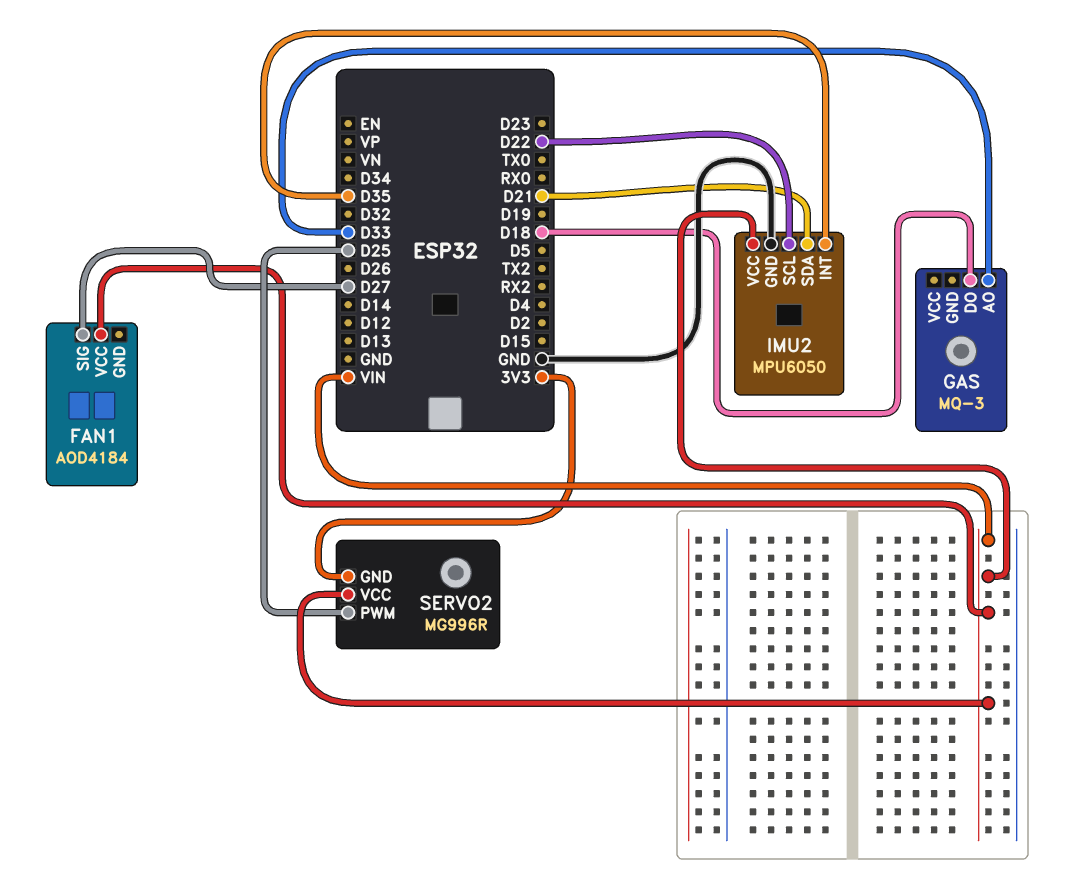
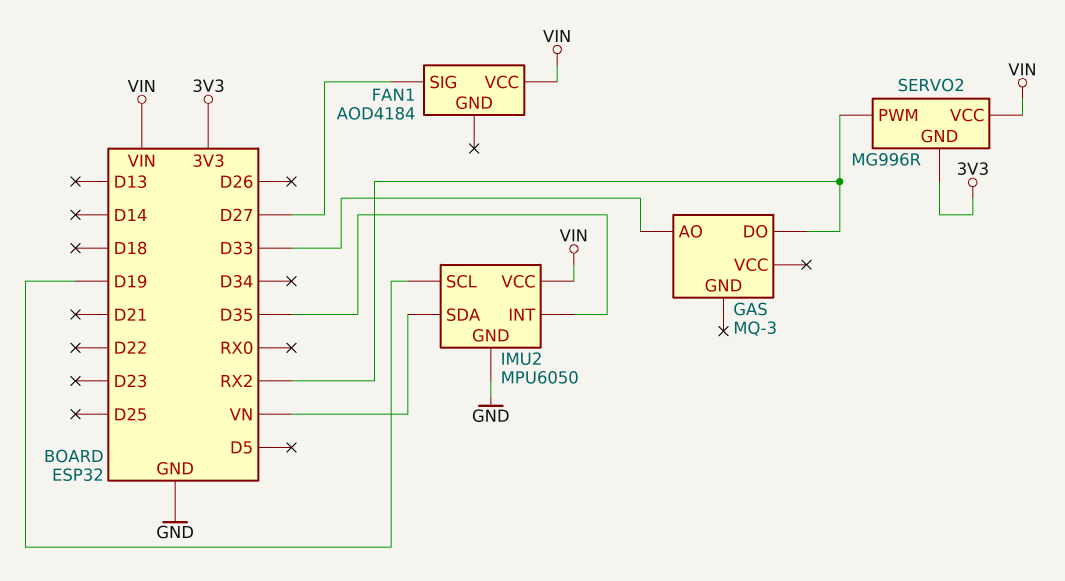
GAS pin DO: D18 -> RX2
IMU2 pin SCL: D22 -> D19
IMU2 pin SDA: D21 -> VN
SERVO2 pin PWM: D25 -> RX2

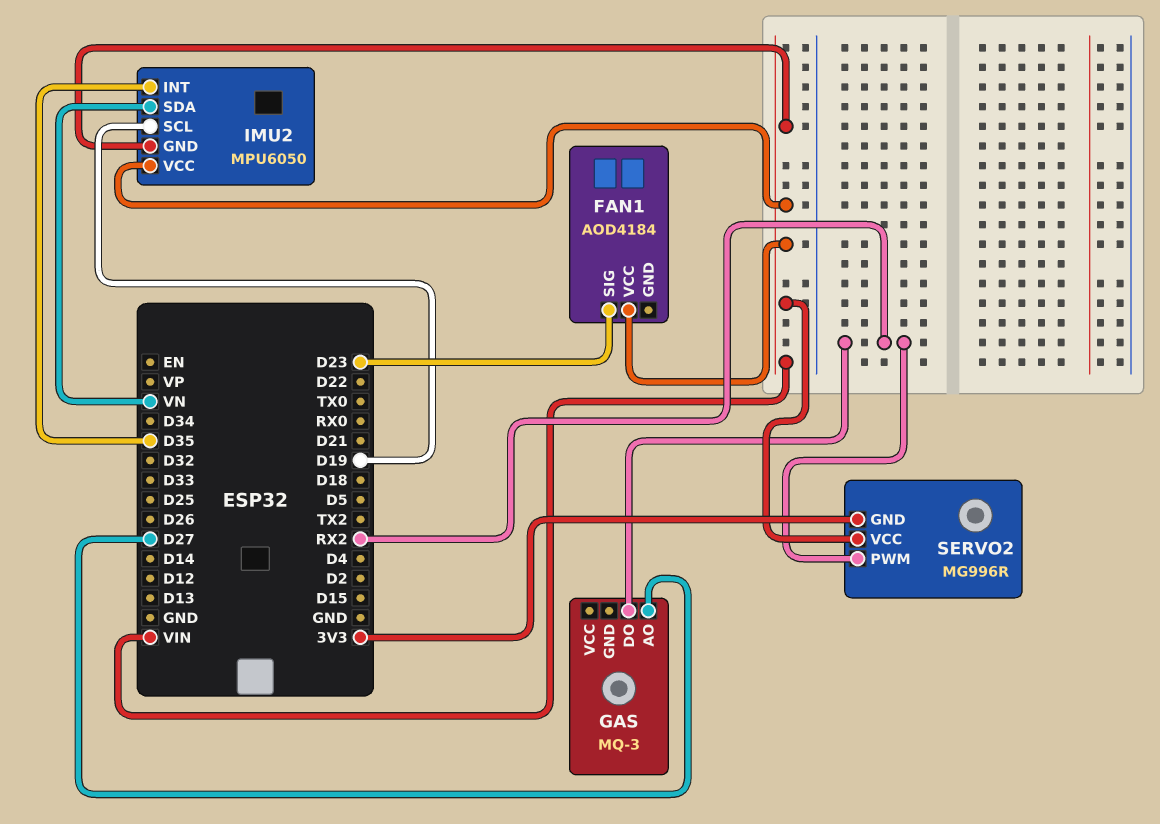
FAN1 pin SIG: D27 -> D23
GAS pin AO: D33 -> D27
IMU2 pin GND: GND -> VIN

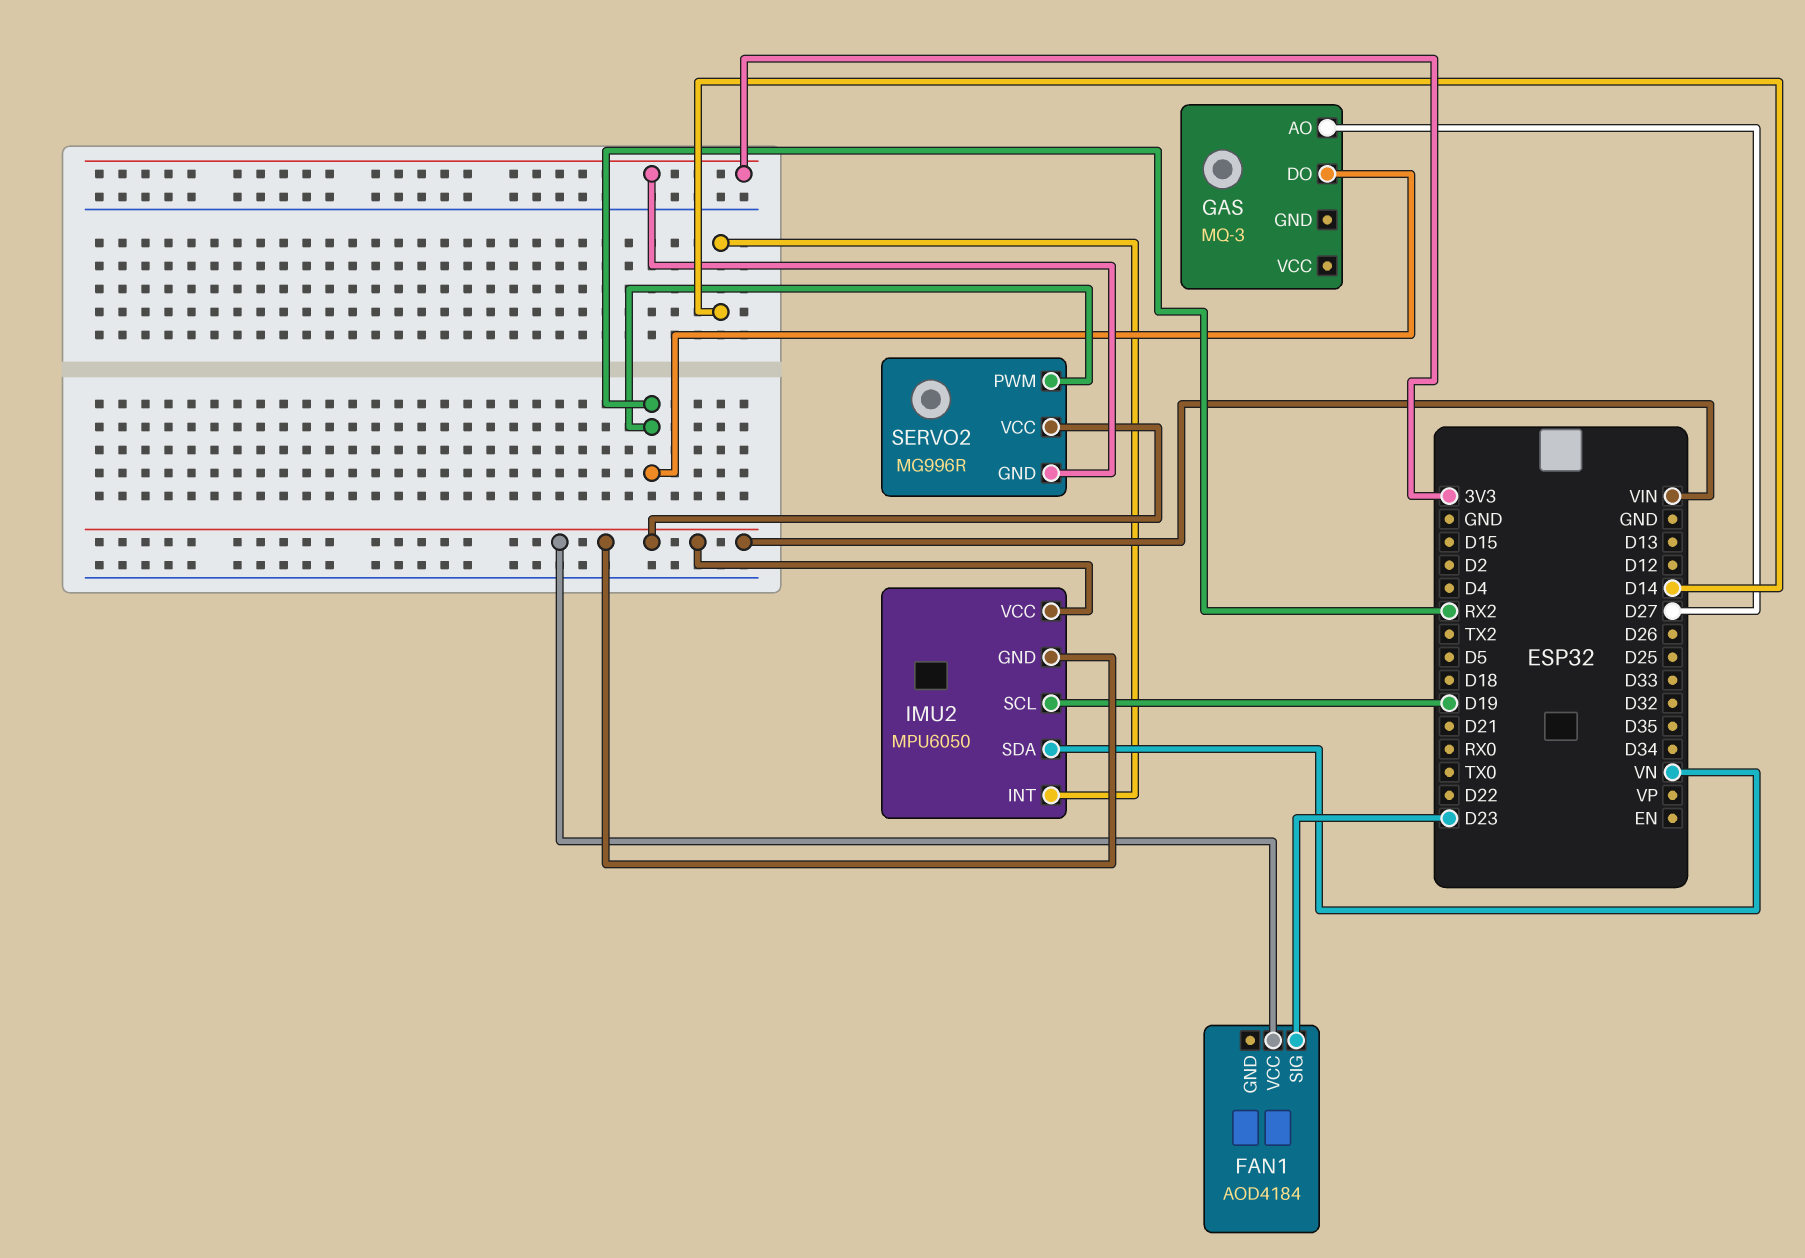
IMU2 pin INT: D35 -> D14

